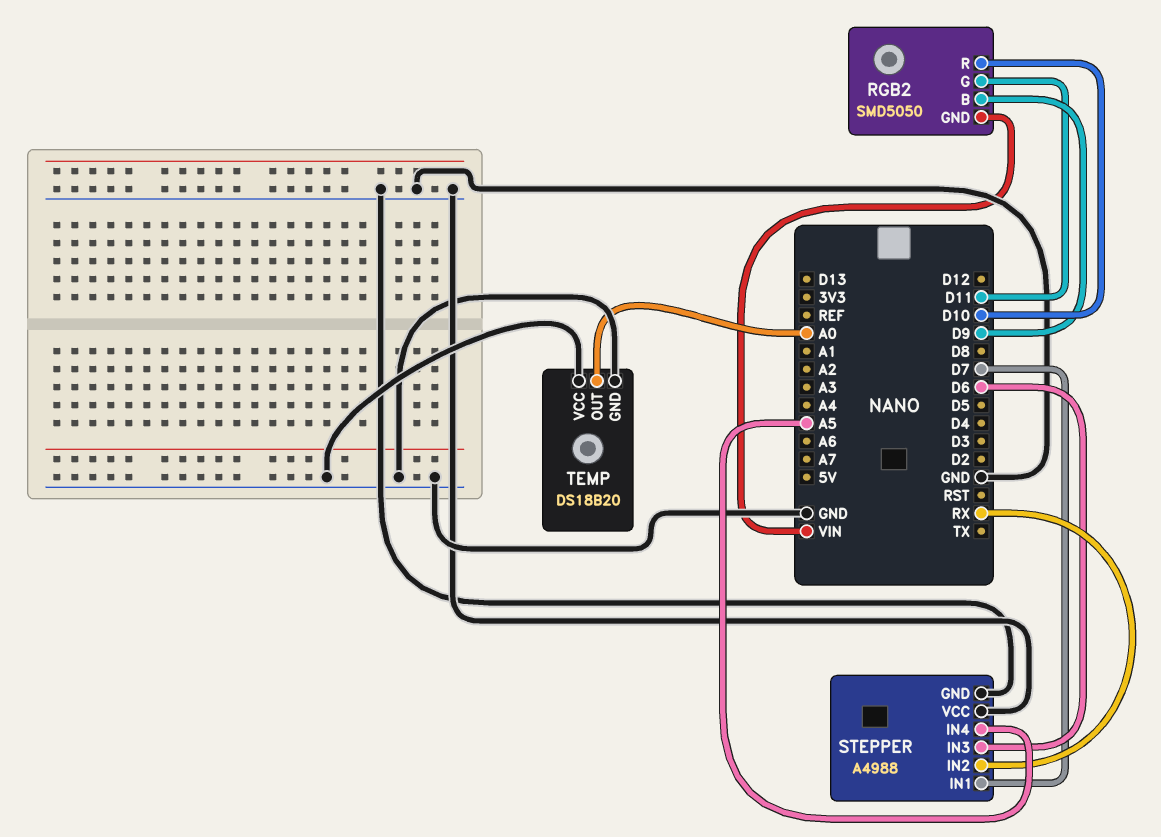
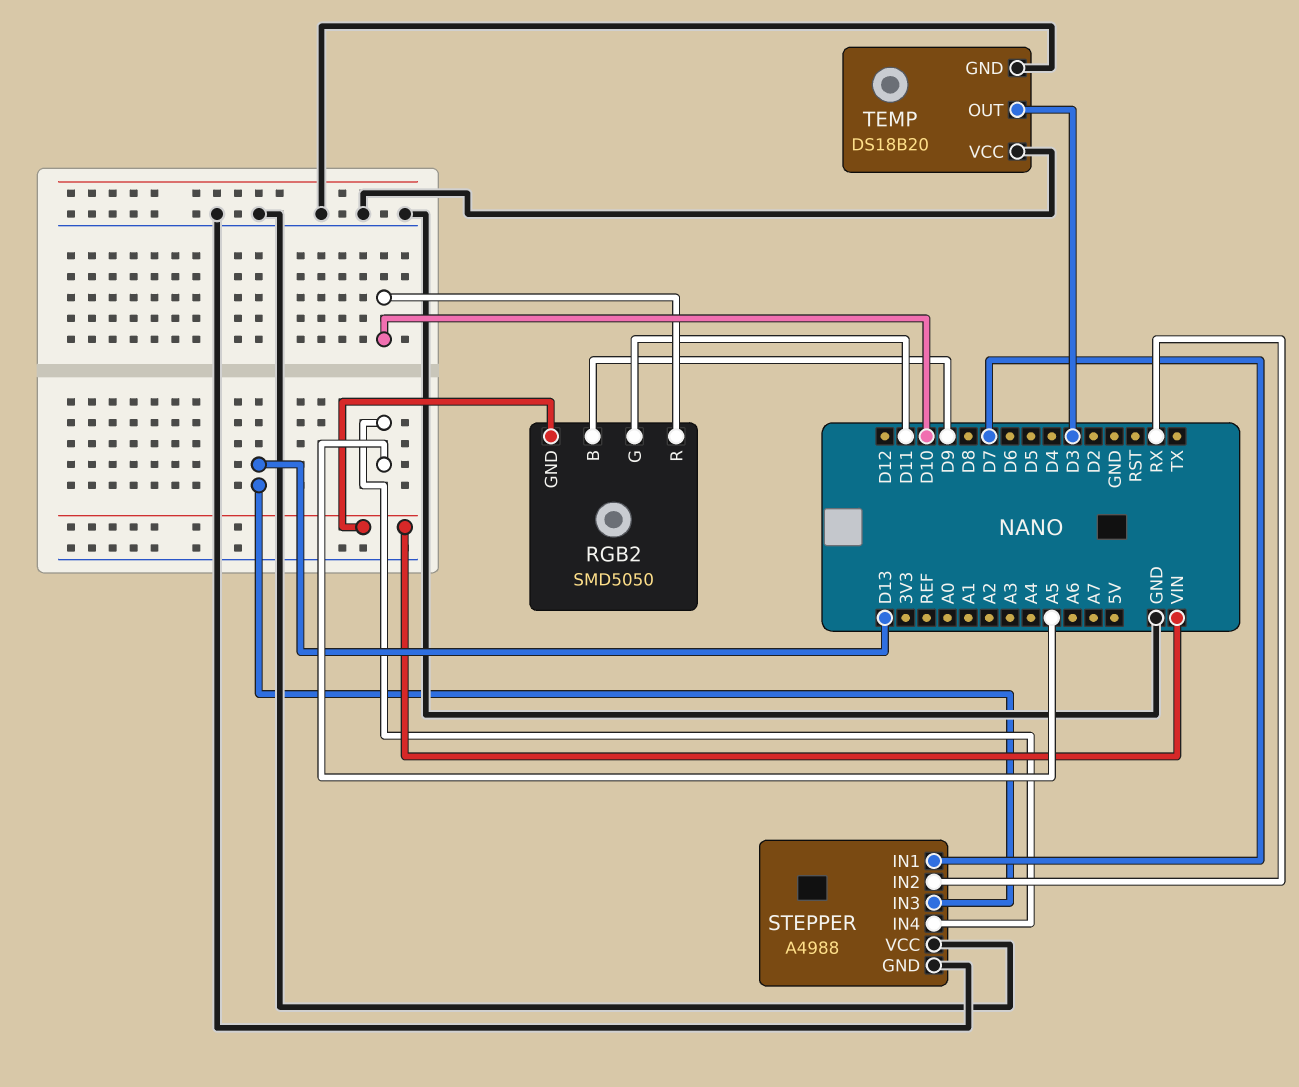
STEPPER pin IN3: D6 -> D13
TEMP pin OUT: A0 -> D3

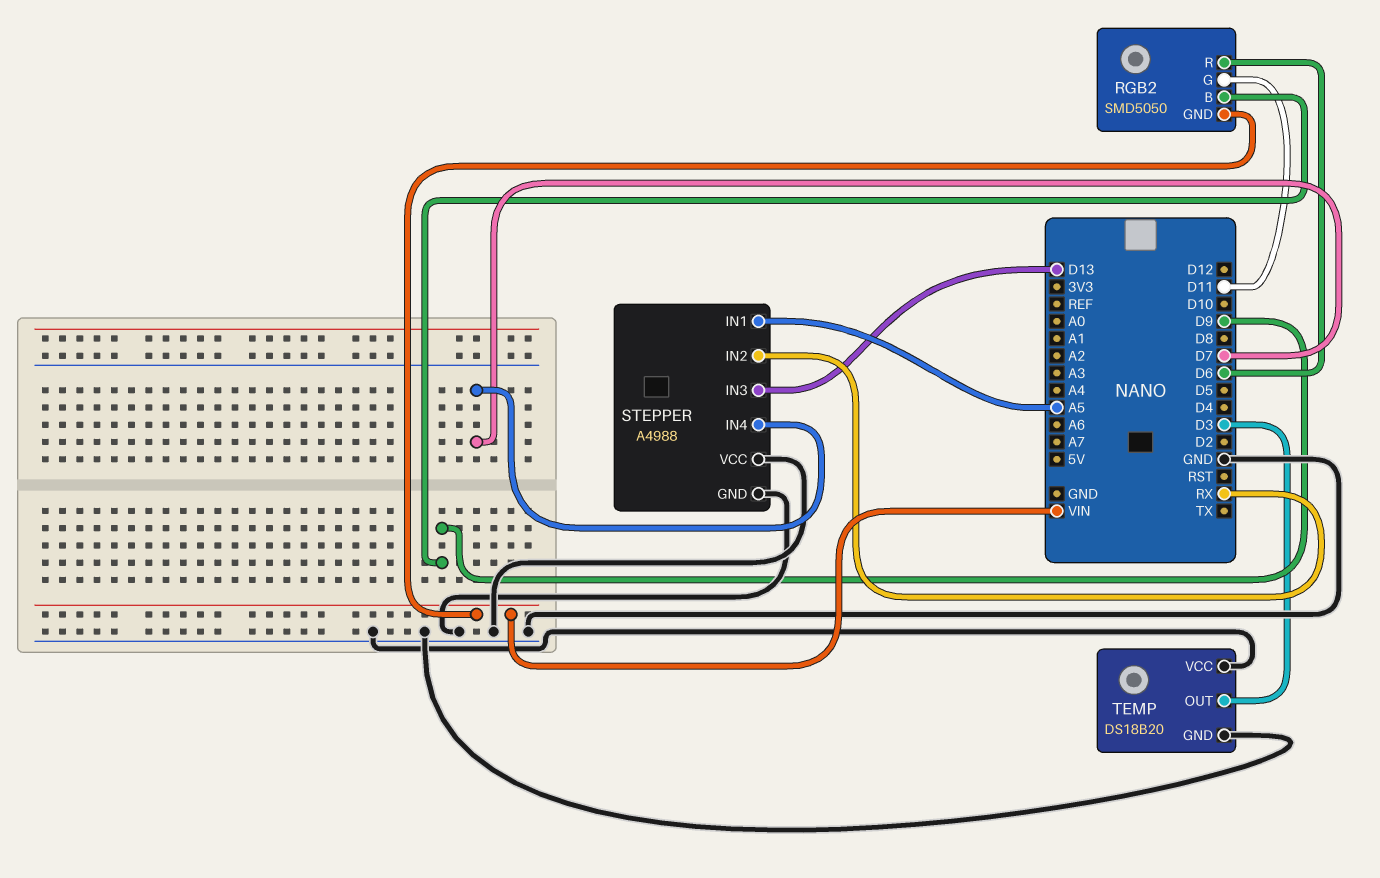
RGB2 pin R: D10 -> D6
STEPPER pin IN1: D7 -> A5
STEPPER pin IN4: A5 -> D7

